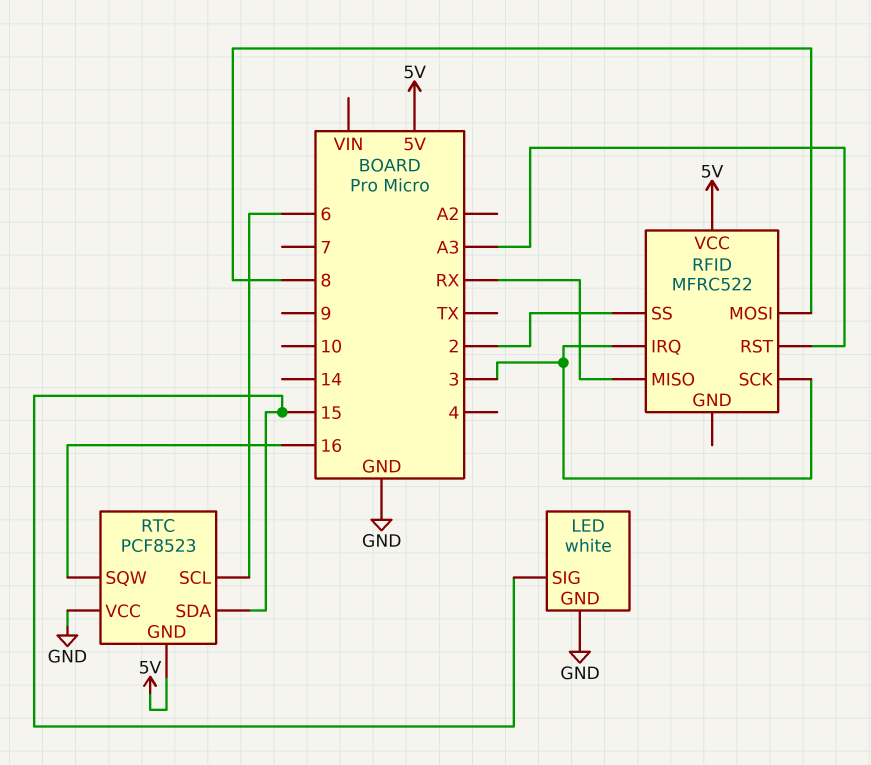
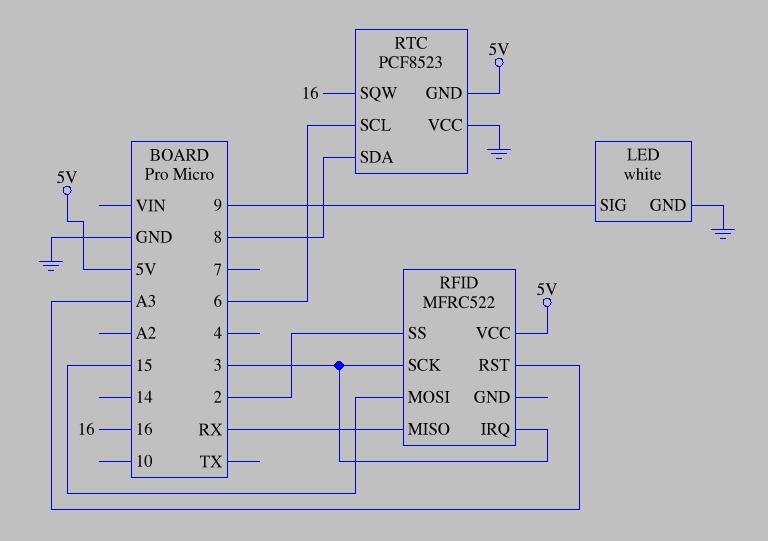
LED pin SIG: 15 -> 9
RFID pin MOSI: 8 -> 15
RTC pin SDA: 15 -> 8

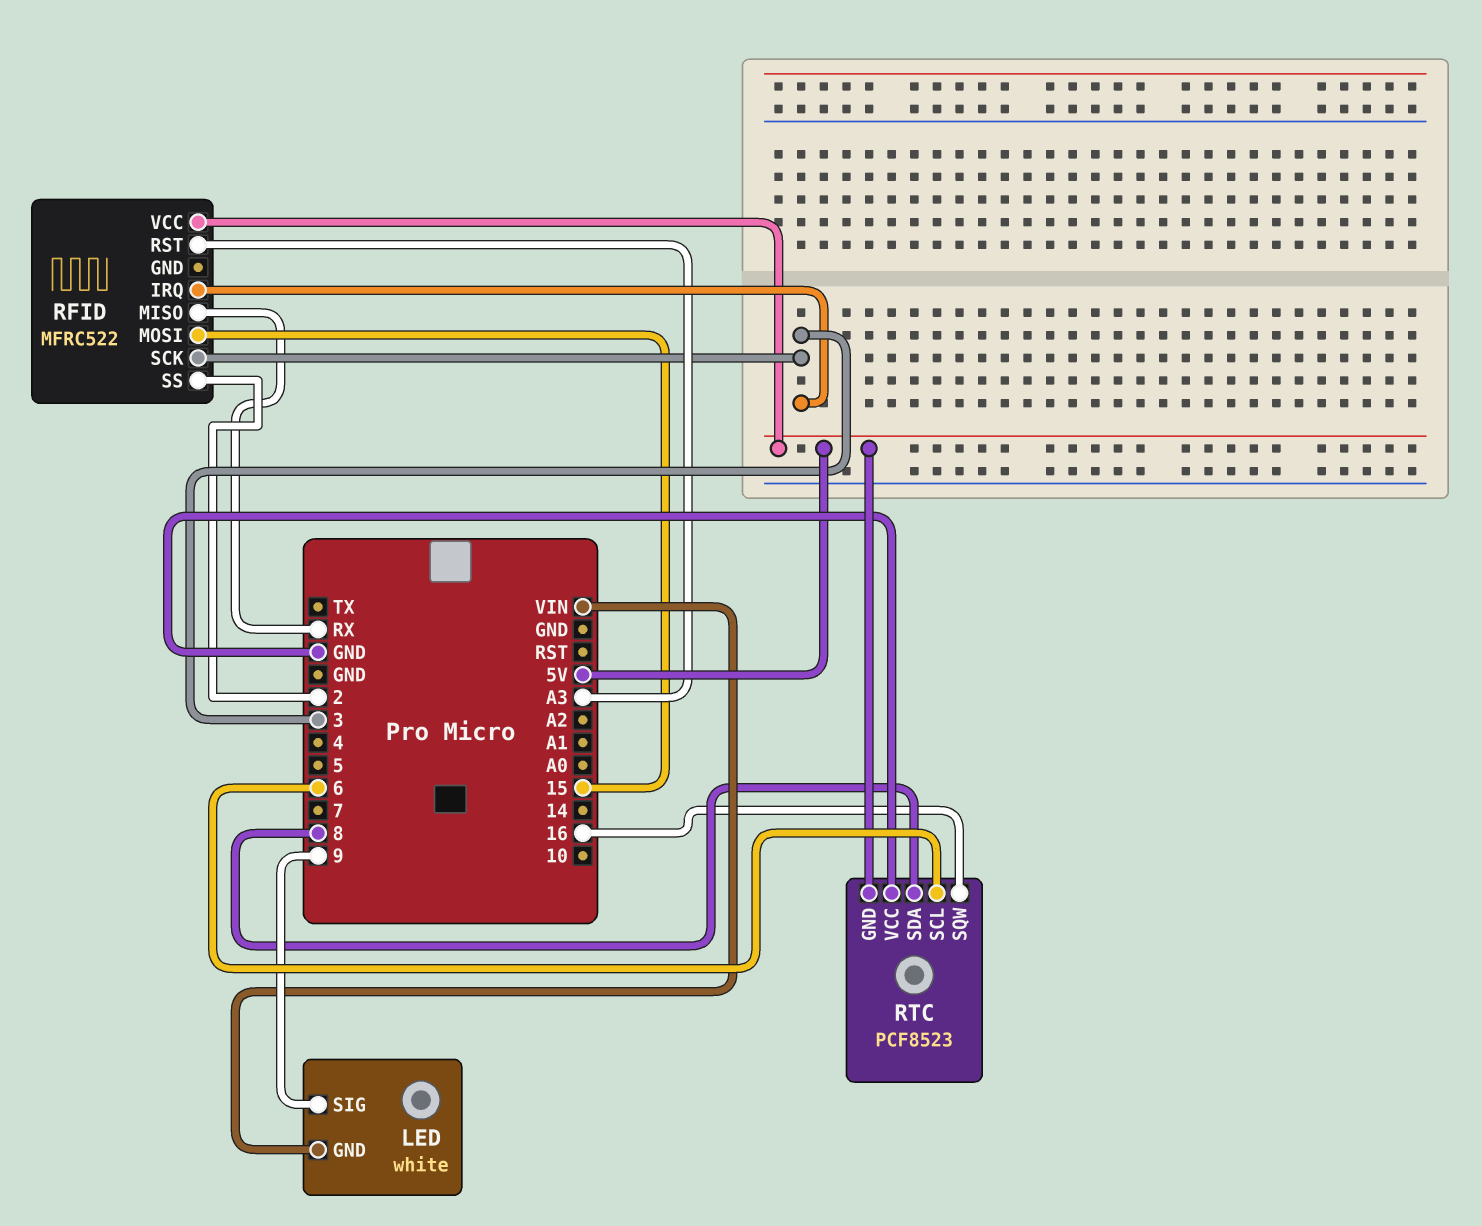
LED pin GND: GND -> VIN

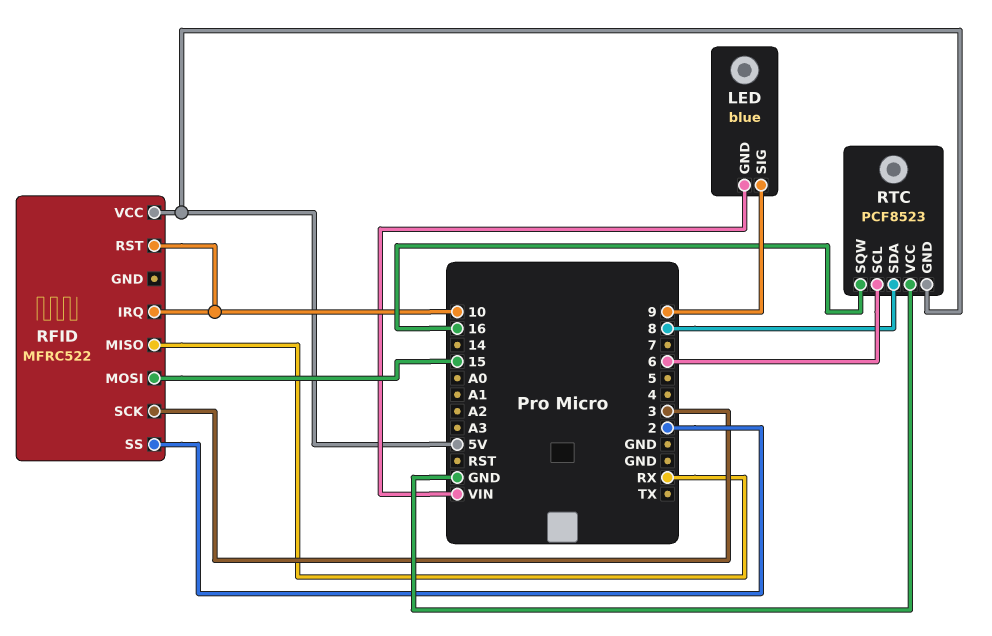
LED: white -> blue
RFID pin IRQ: 3 -> 10
RFID pin RST: A3 -> 10

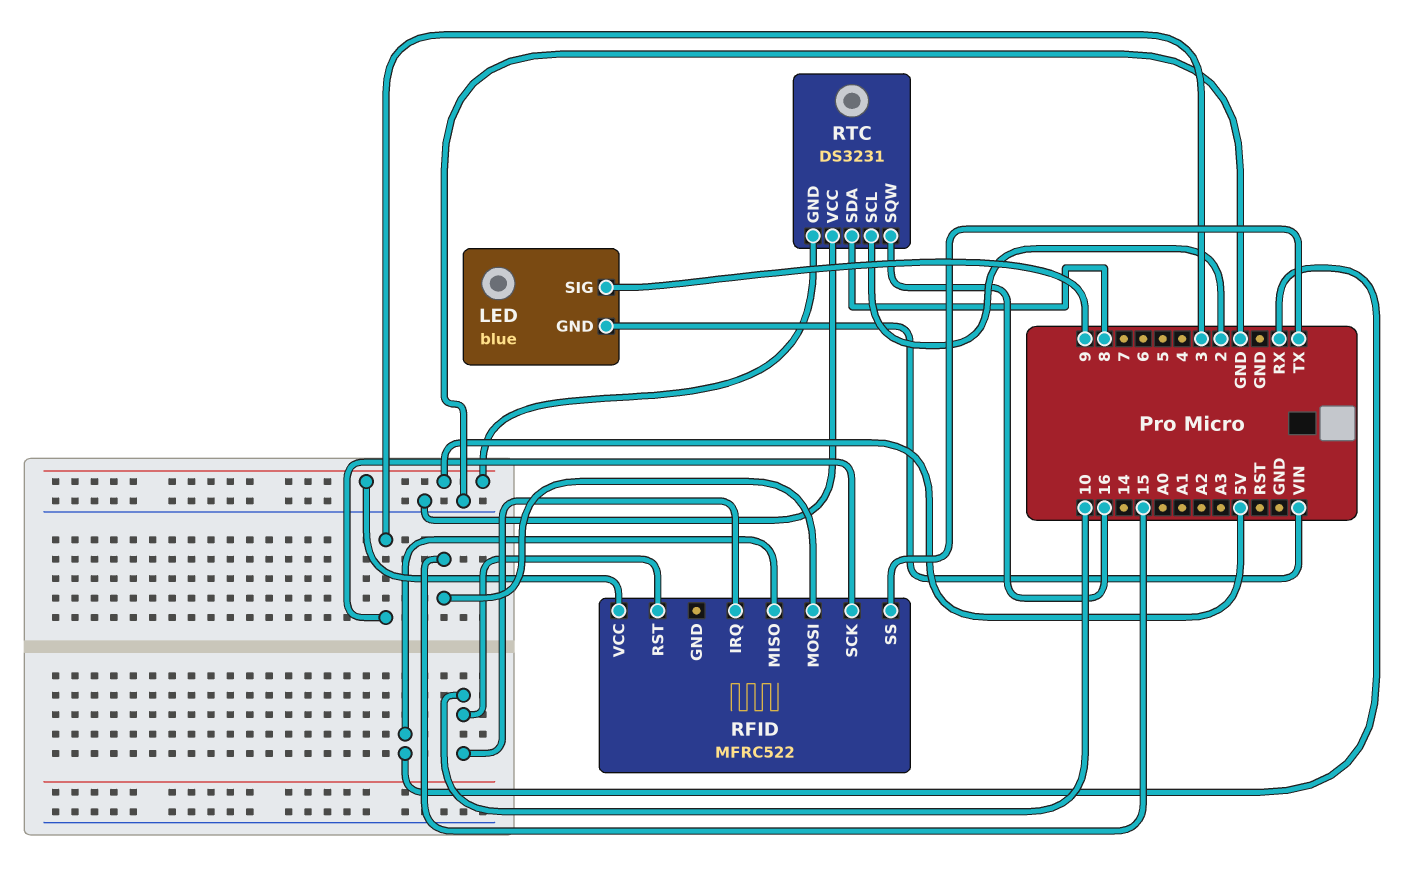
RFID pin SS: 2 -> TX
RTC: PCF8523 -> DS3231
RTC pin SCL: 6 -> 2

